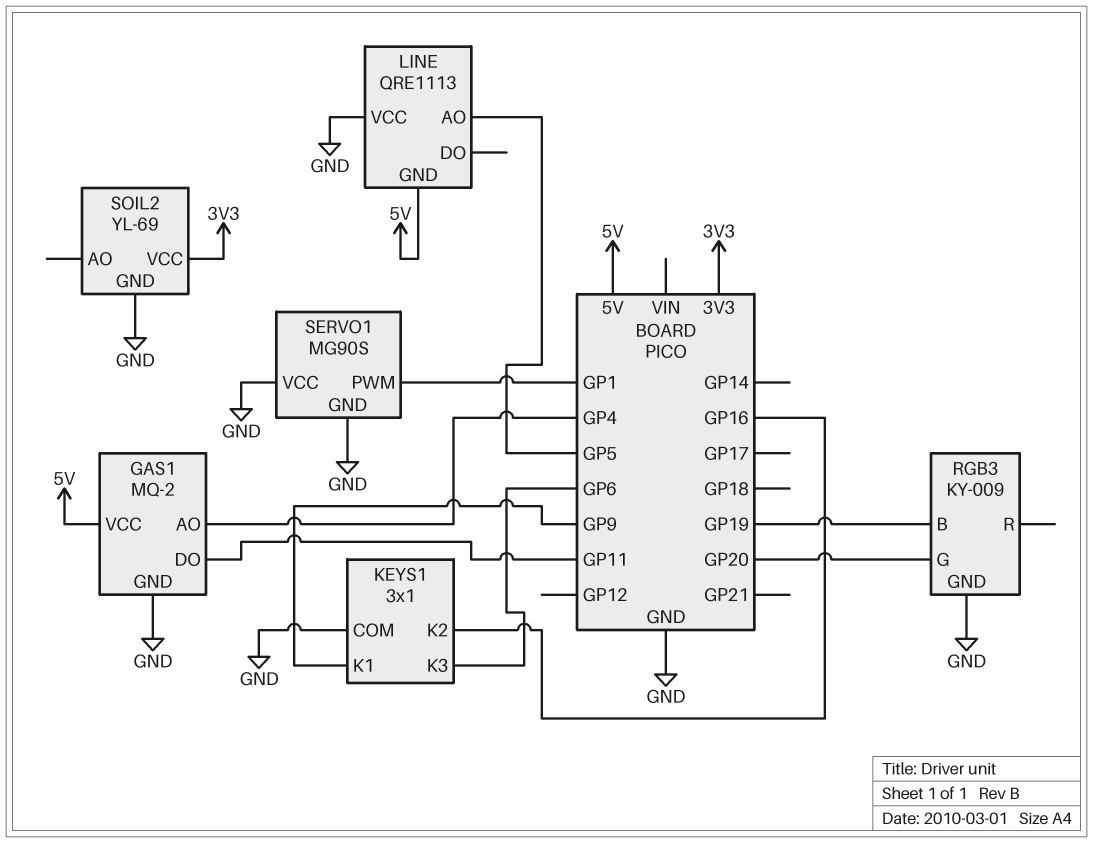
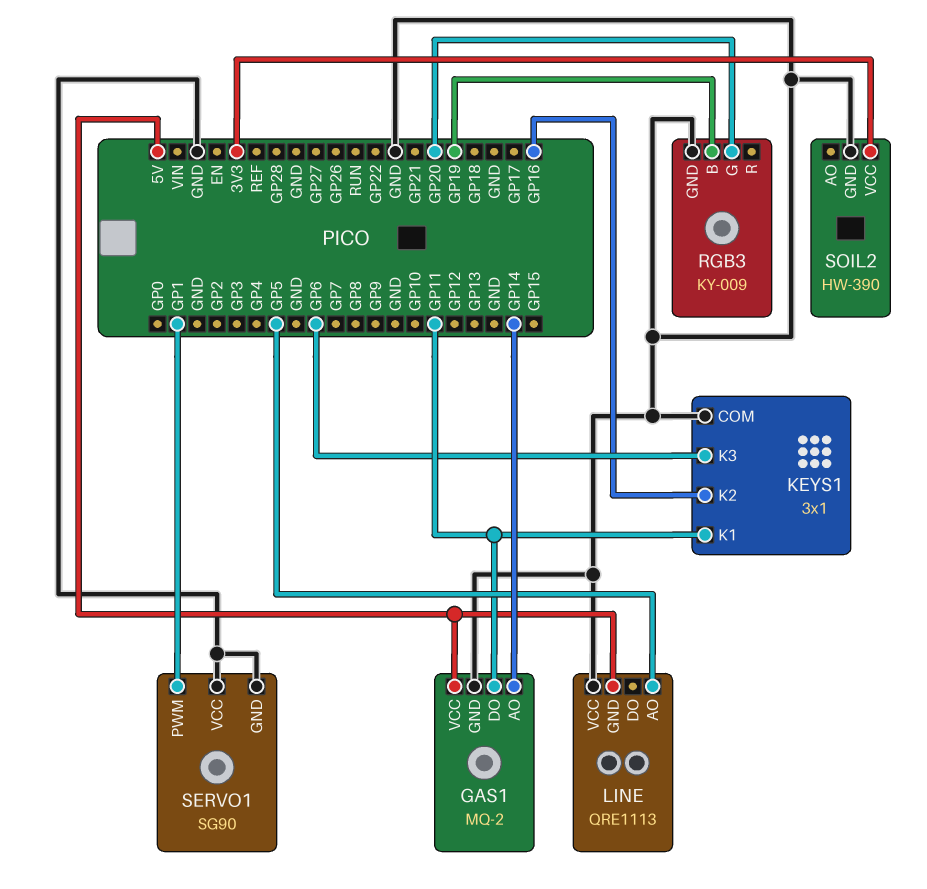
GAS1 pin AO: GP4 -> GP14
KEYS1 pin K1: GP9 -> GP11
SERVO1: MG90S -> SG90
SOIL2: YL-69 -> HW-390

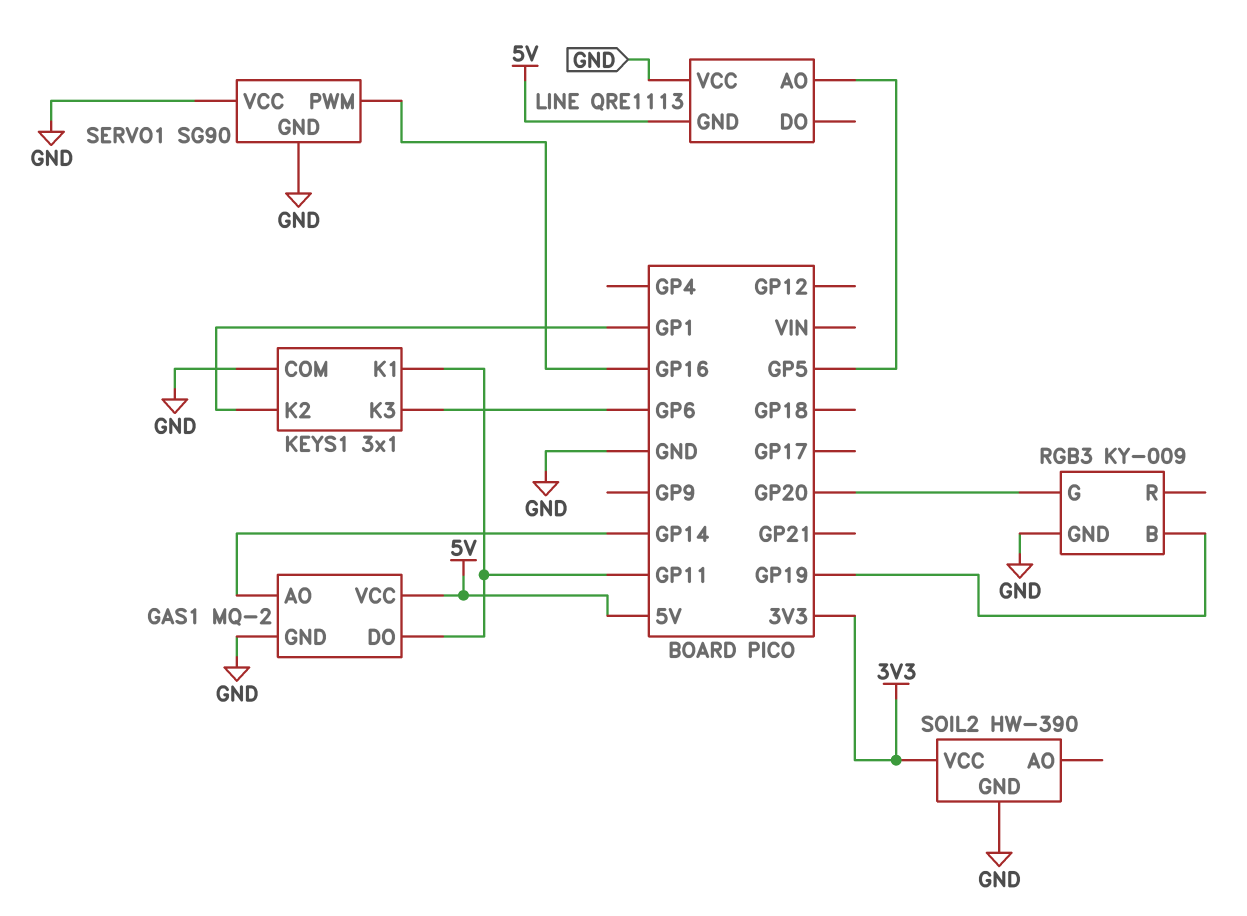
KEYS1 pin K2: GP16 -> GP1
SERVO1 pin PWM: GP1 -> GP16

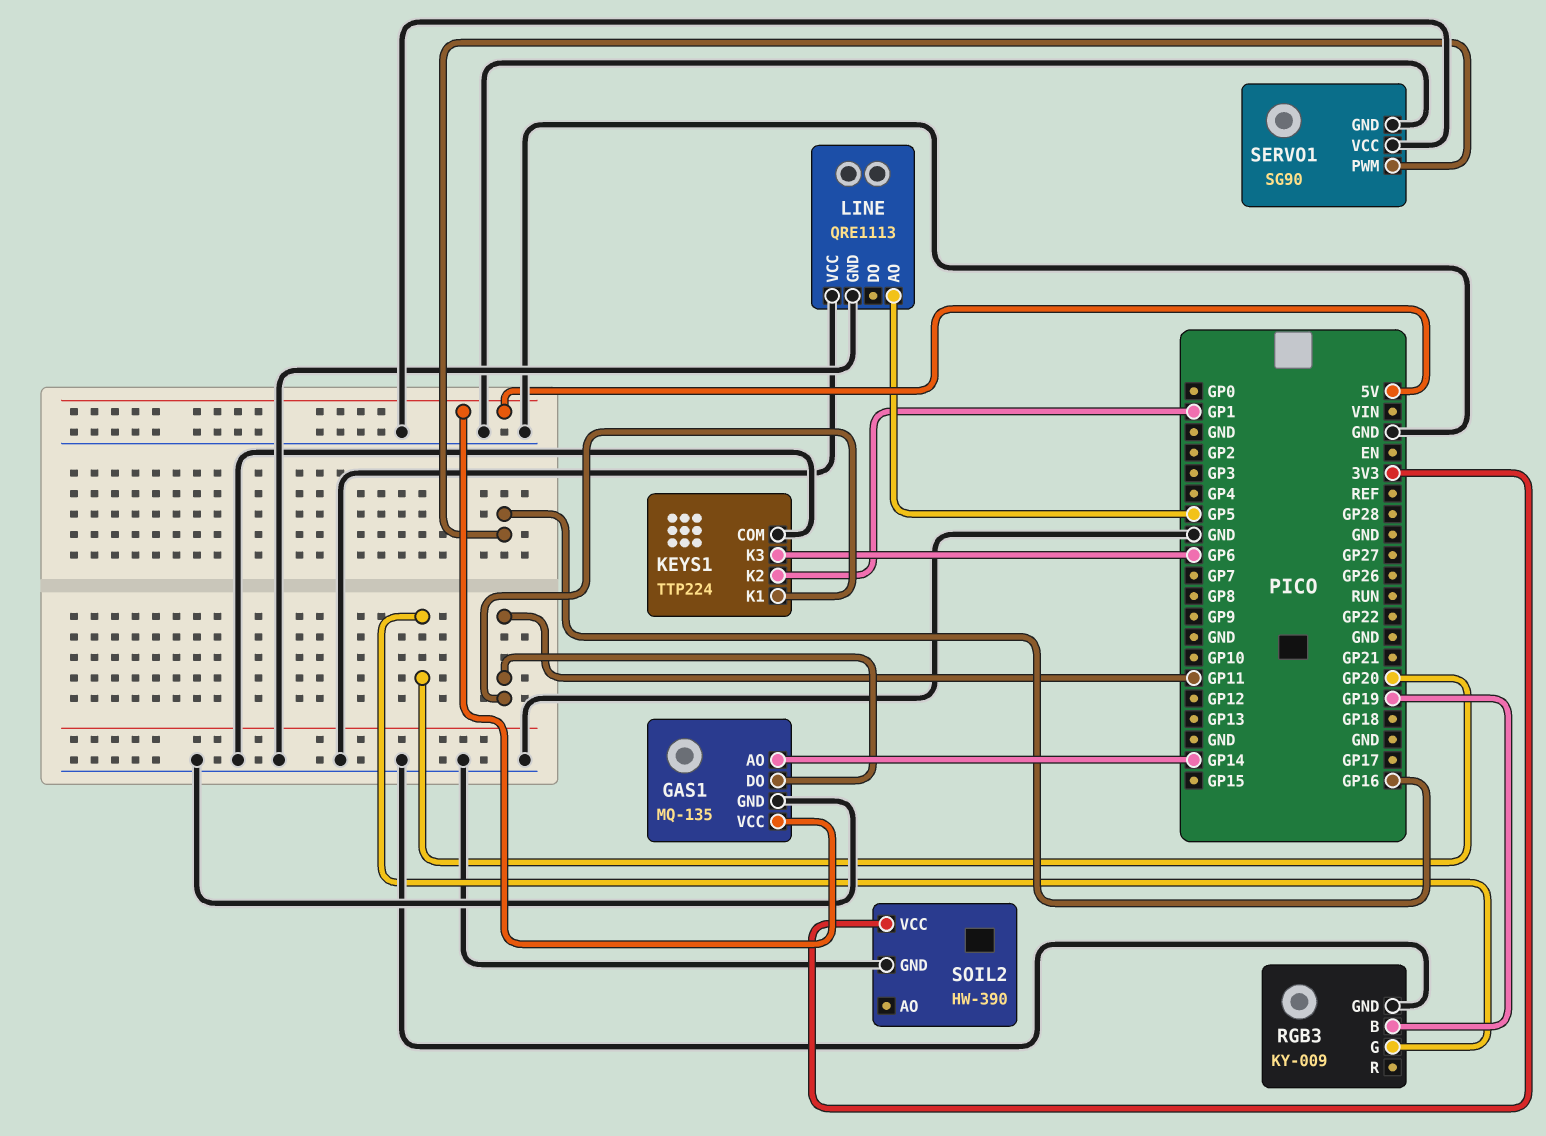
GAS1: MQ-2 -> MQ-135
KEYS1: 3x1 -> TTP224
LINE pin GND: 5V -> GND

